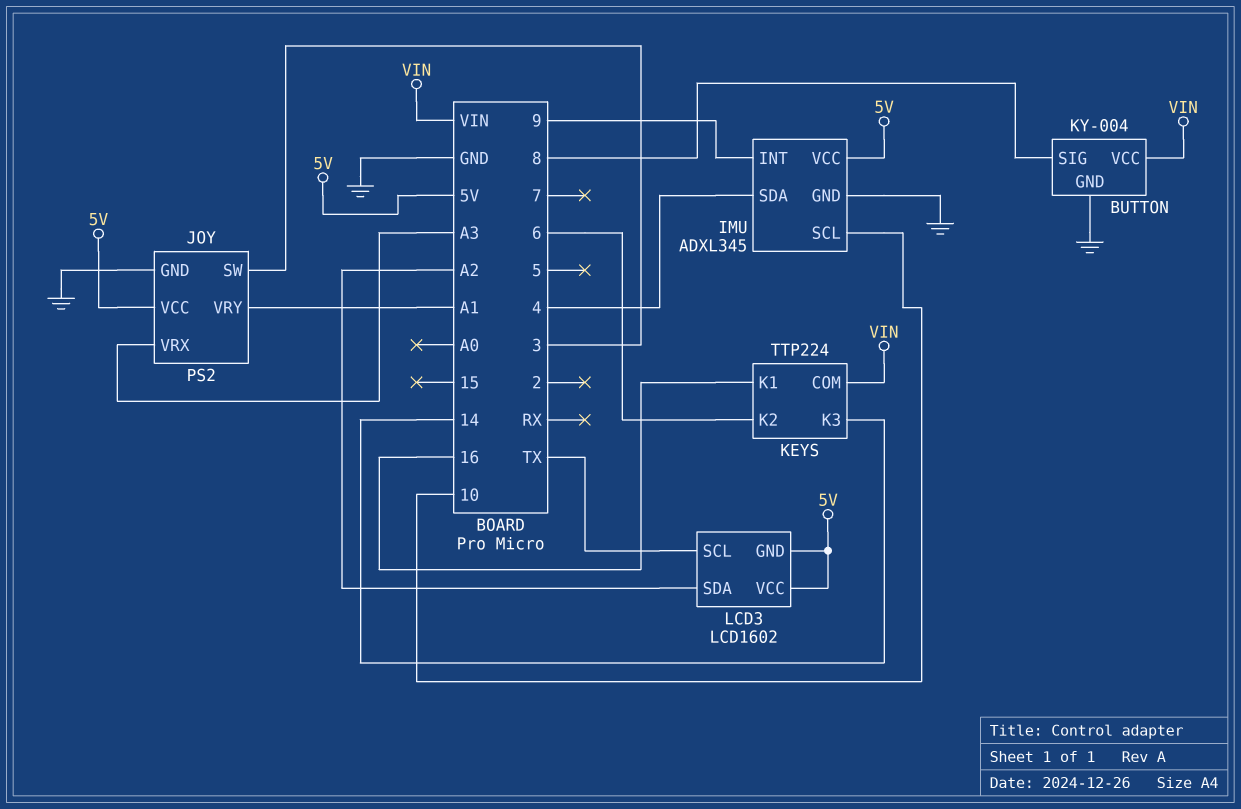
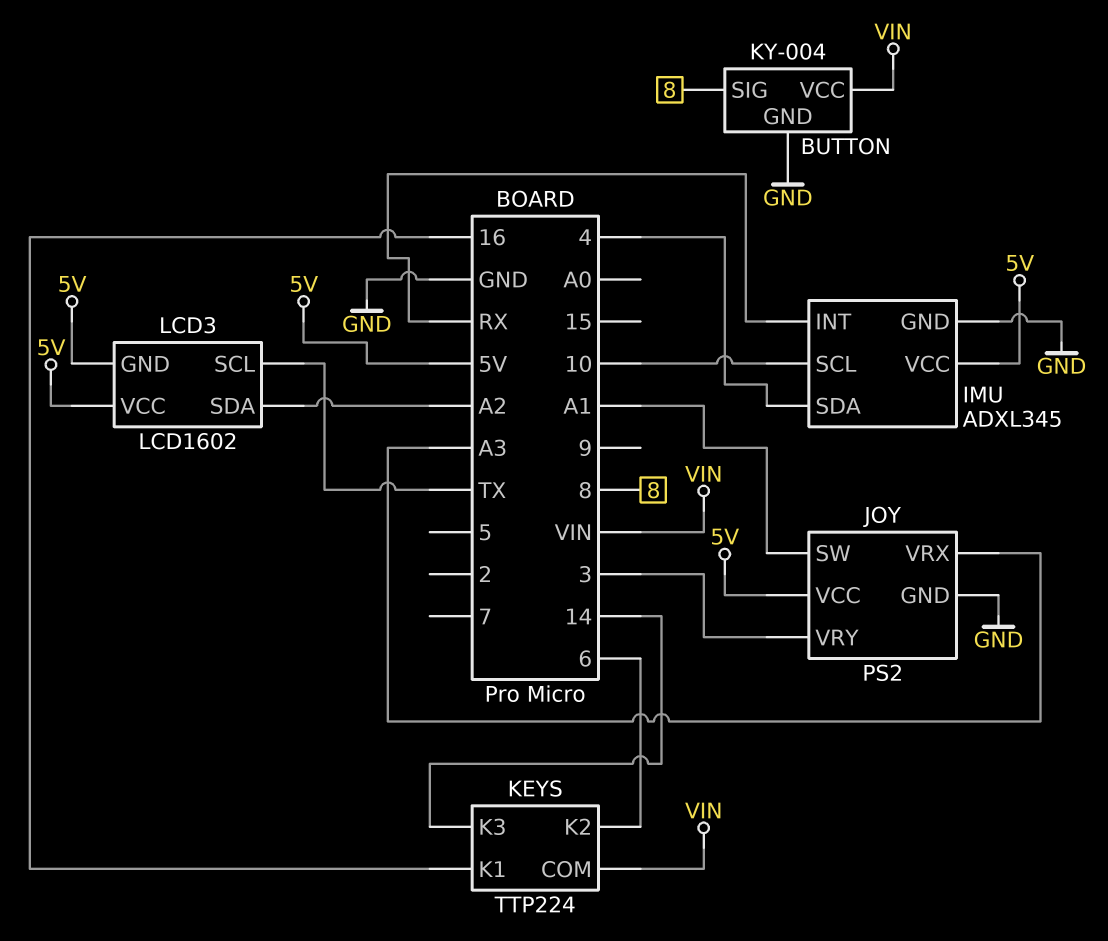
IMU pin INT: 9 -> RX
JOY pin SW: 3 -> A1
JOY pin VRY: A1 -> 3

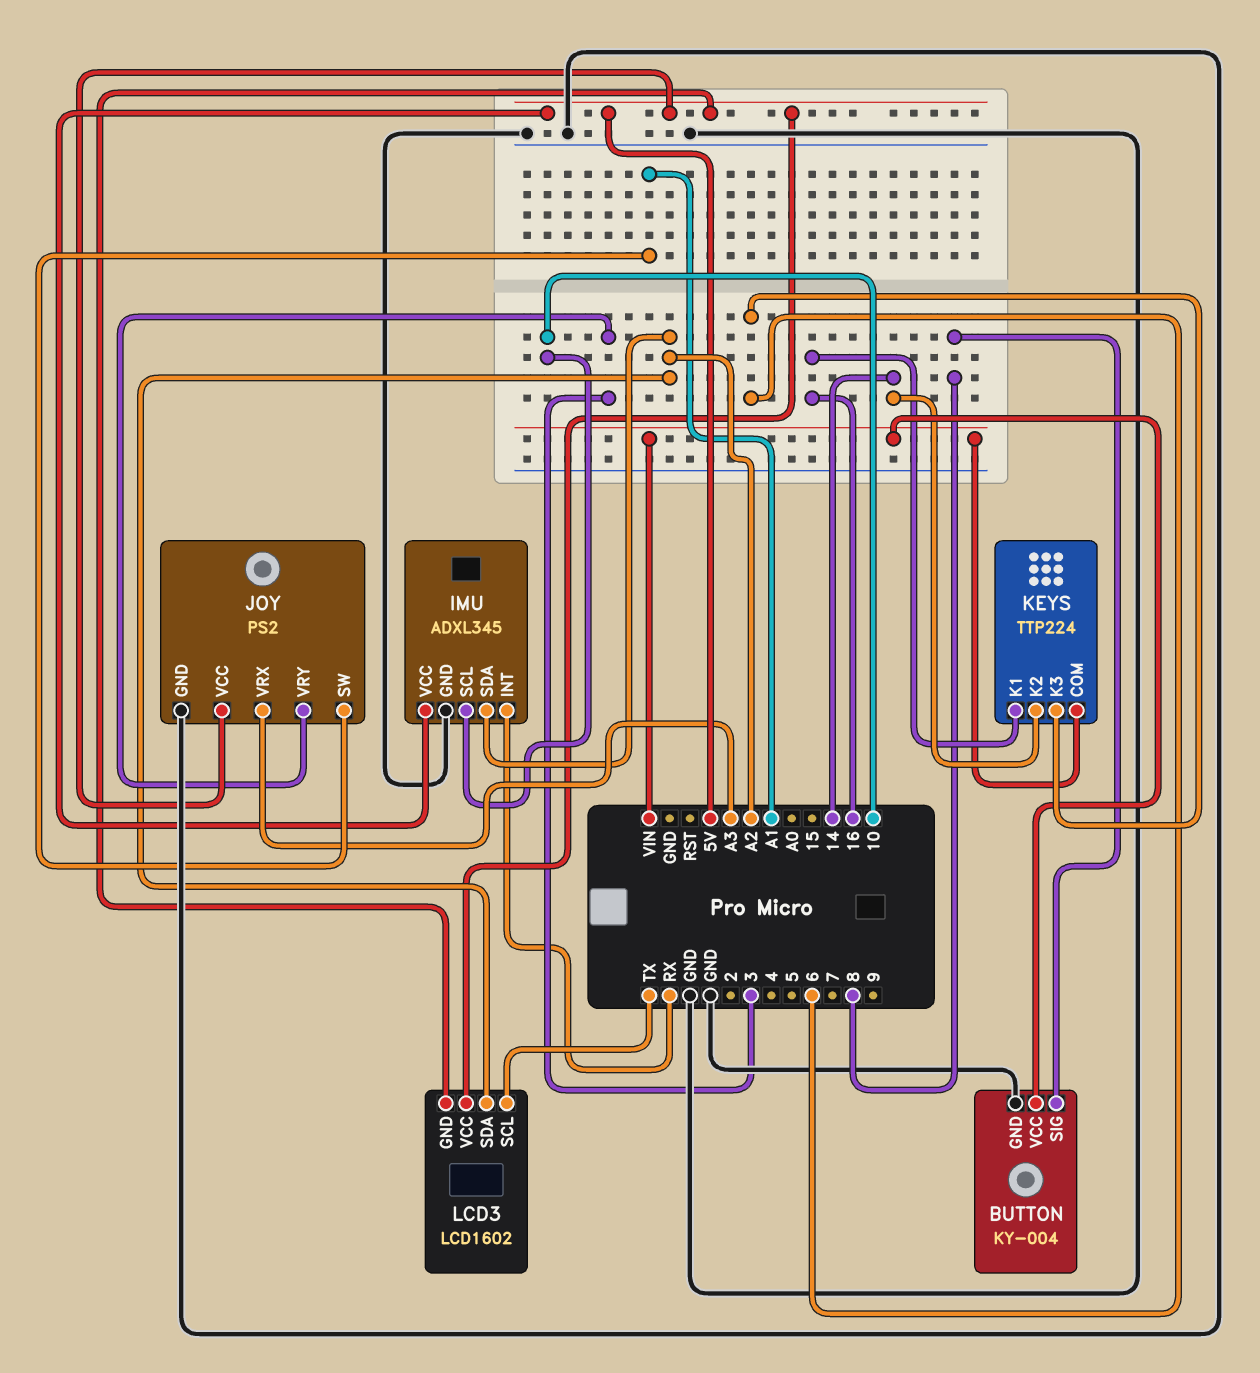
IMU pin SDA: 4 -> A2
KEYS pin K2: 6 -> 14
KEYS pin K3: 14 -> 6

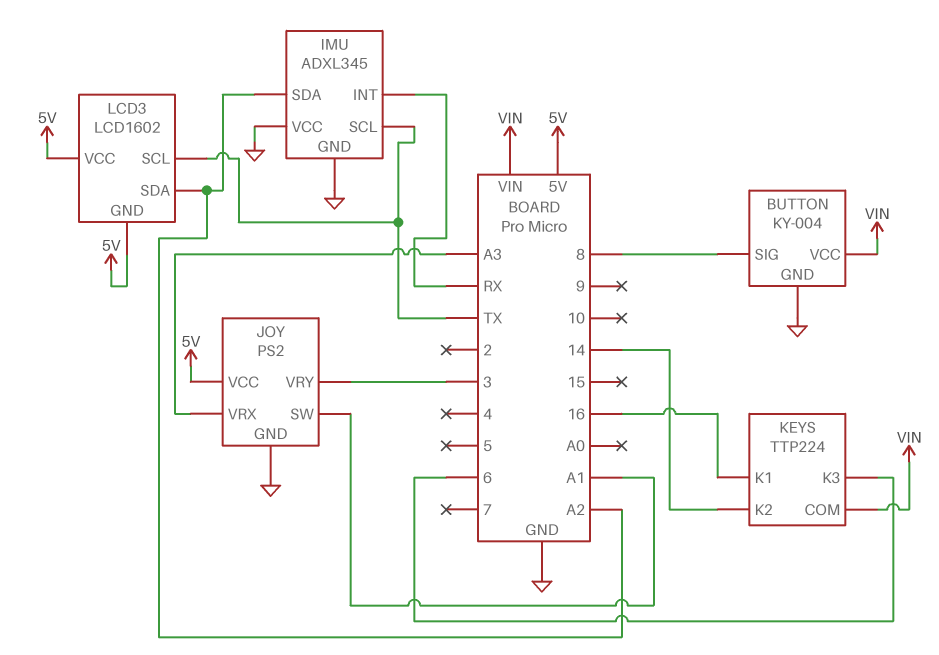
IMU pin SCL: 10 -> TX
IMU pin VCC: 5V -> GND

